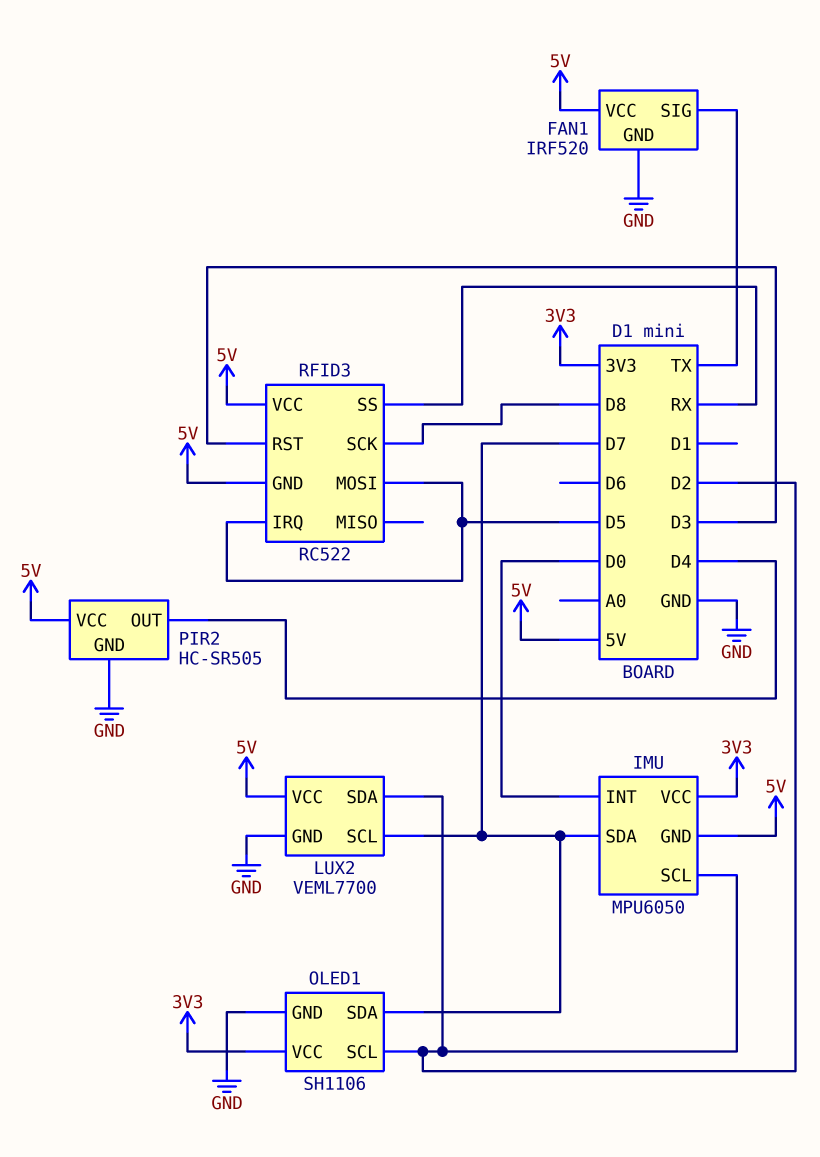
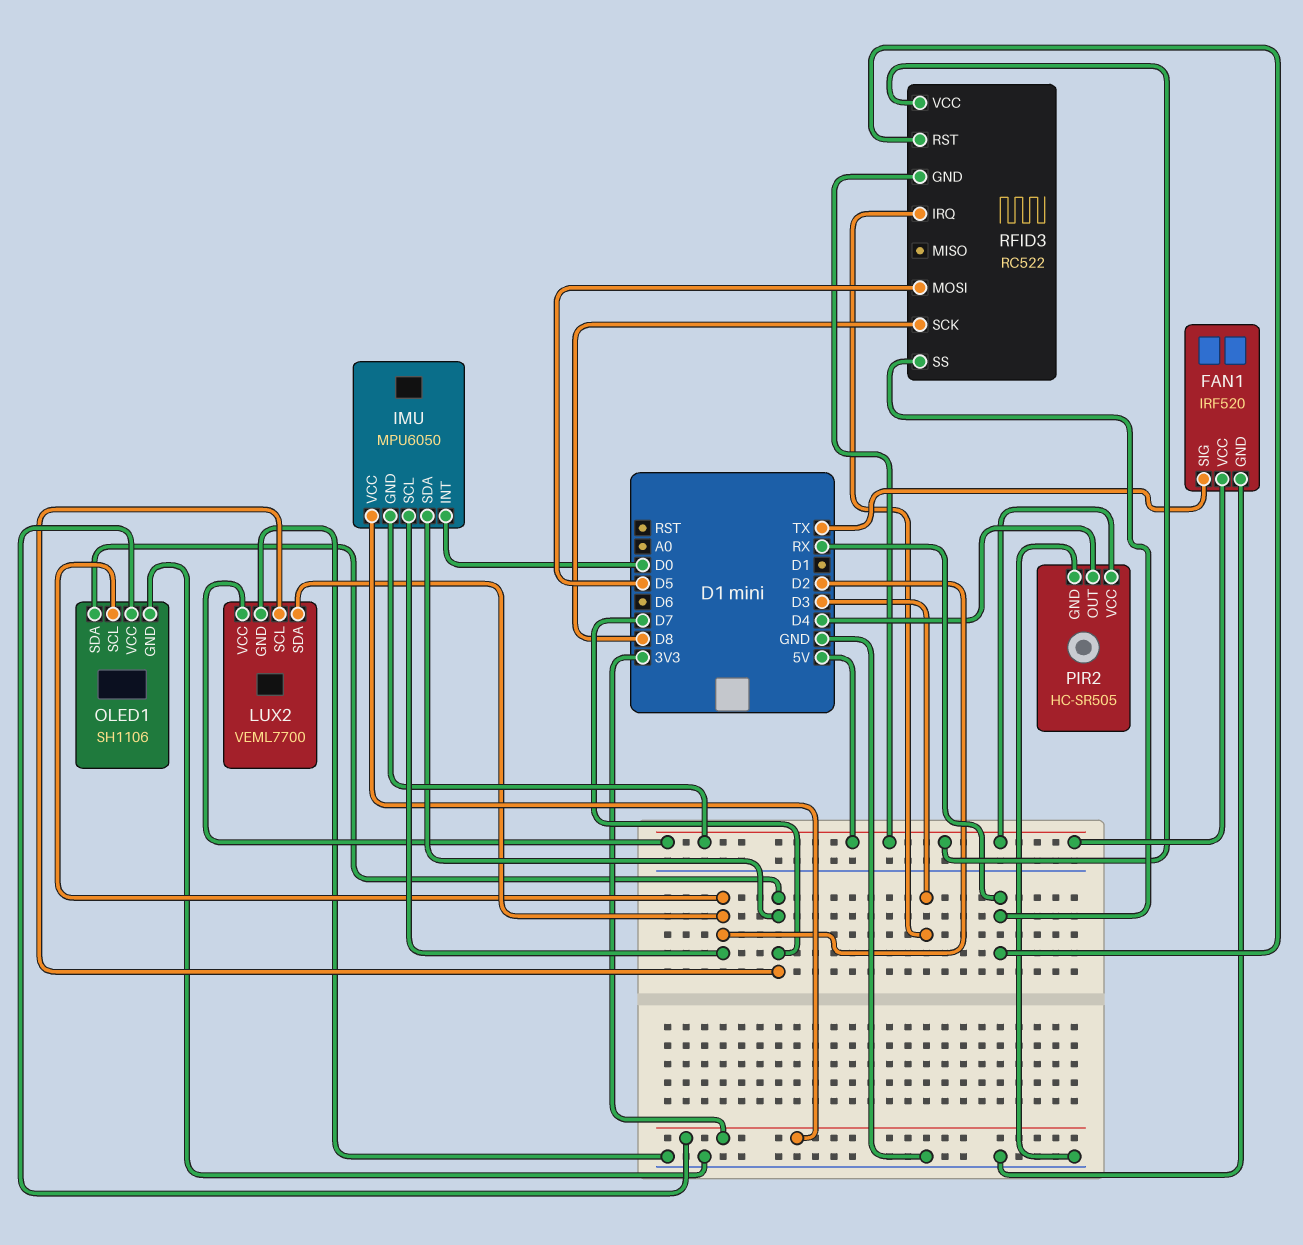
RFID3 pin IRQ: D5 -> D3
RFID3 pin RST: D3 -> RX

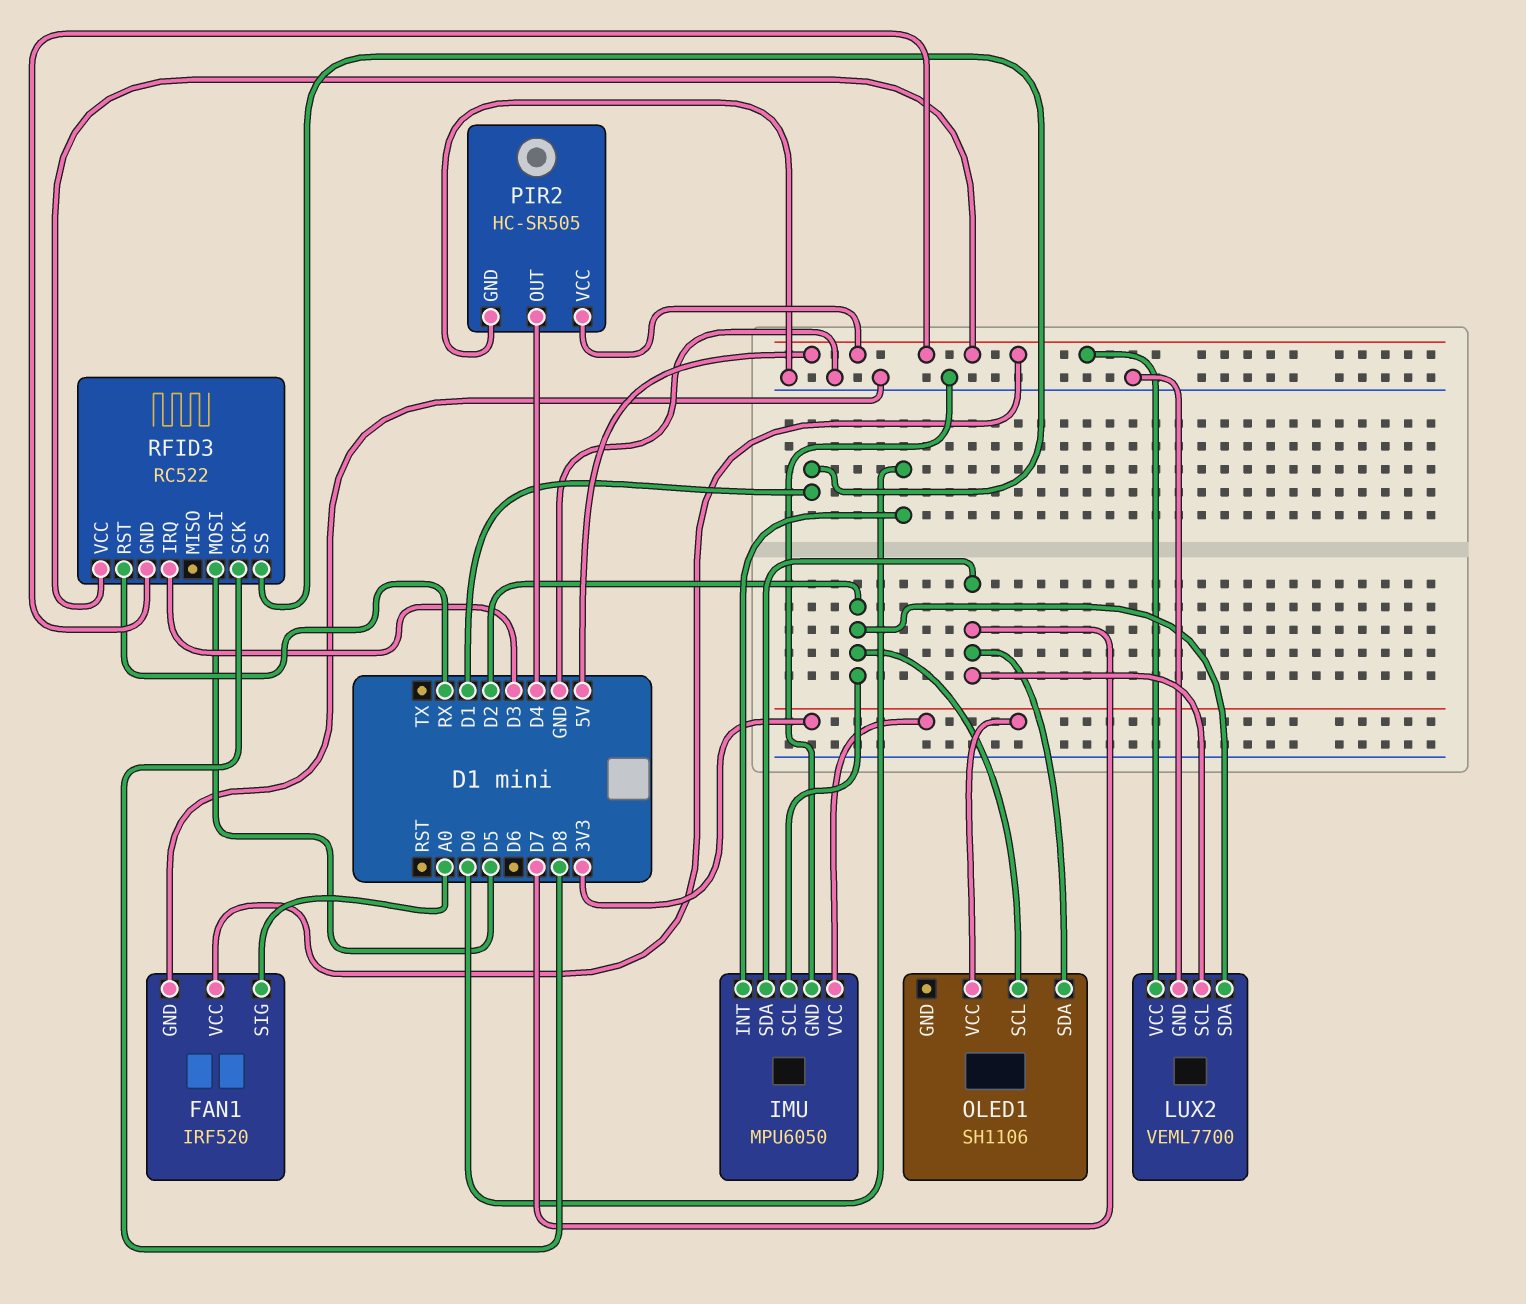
FAN1 pin SIG: TX -> A0
IMU pin GND: 5V -> GND
OLED1 pin GND: GND -> none
RFID3 pin SS: RX -> D1

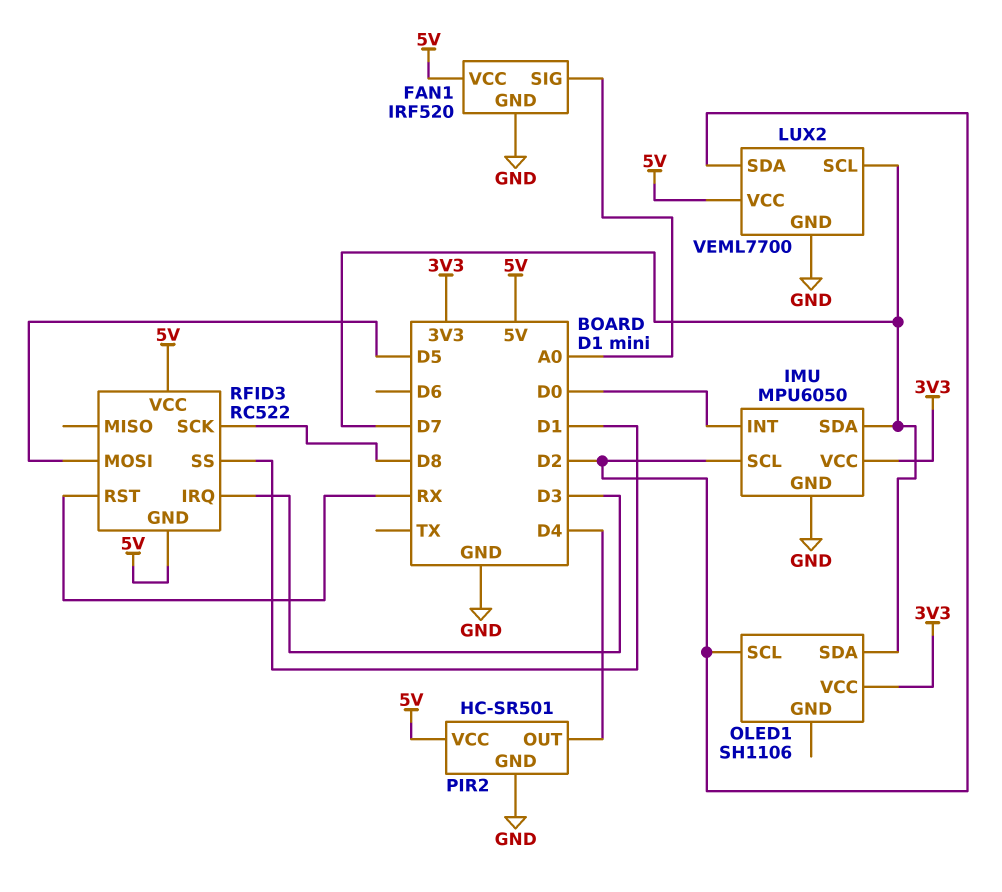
PIR2: HC-SR505 -> HC-SR501

